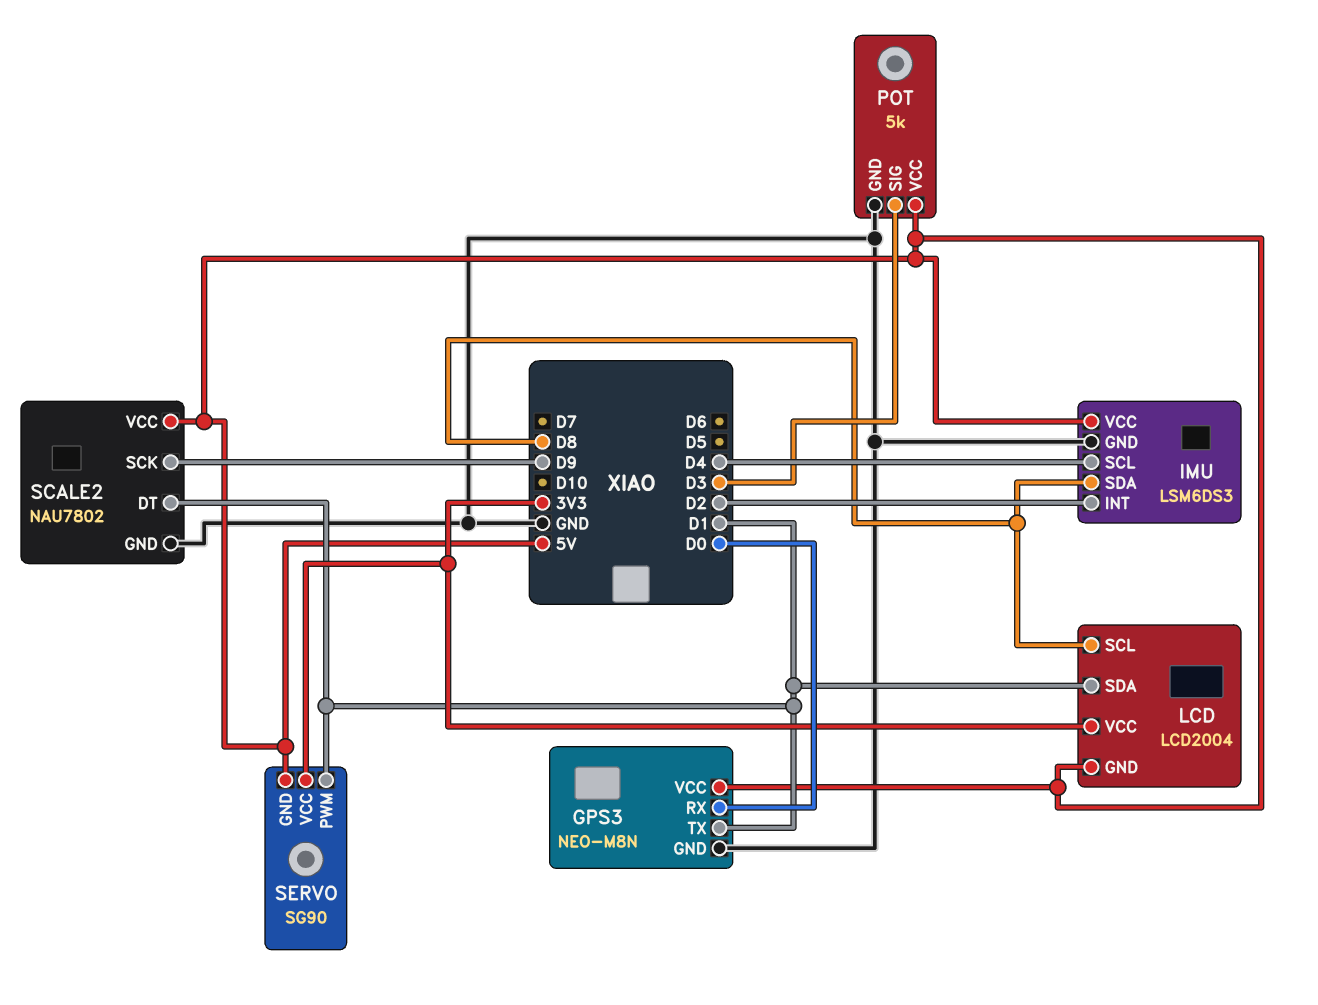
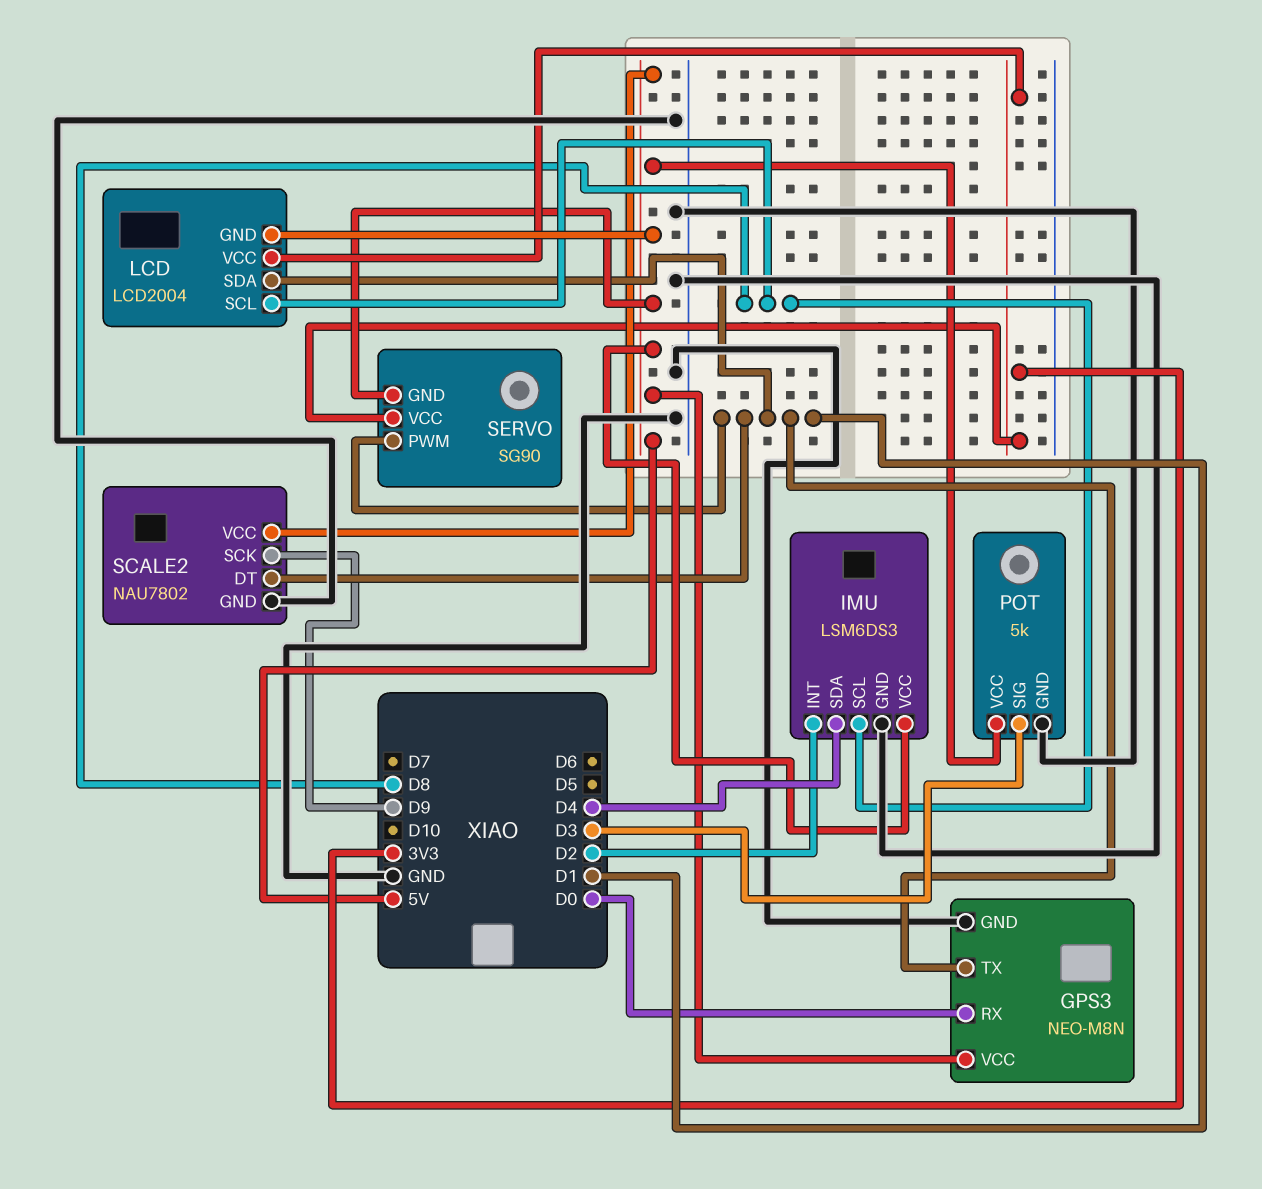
IMU pin SCL: D4 -> D8
IMU pin SDA: D8 -> D4

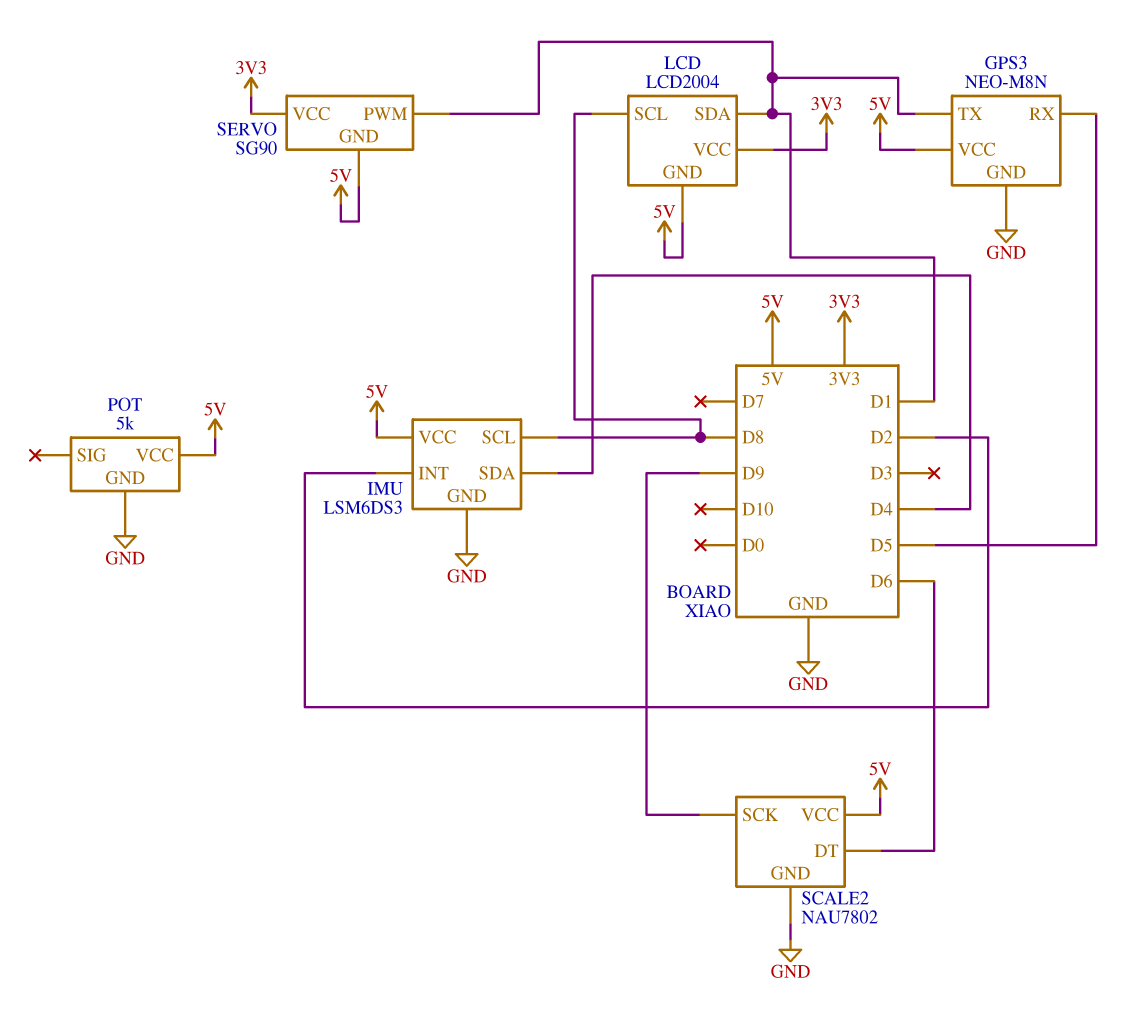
GPS3 pin RX: D0 -> D5
POT pin SIG: D3 -> none
SCALE2 pin DT: D1 -> D6

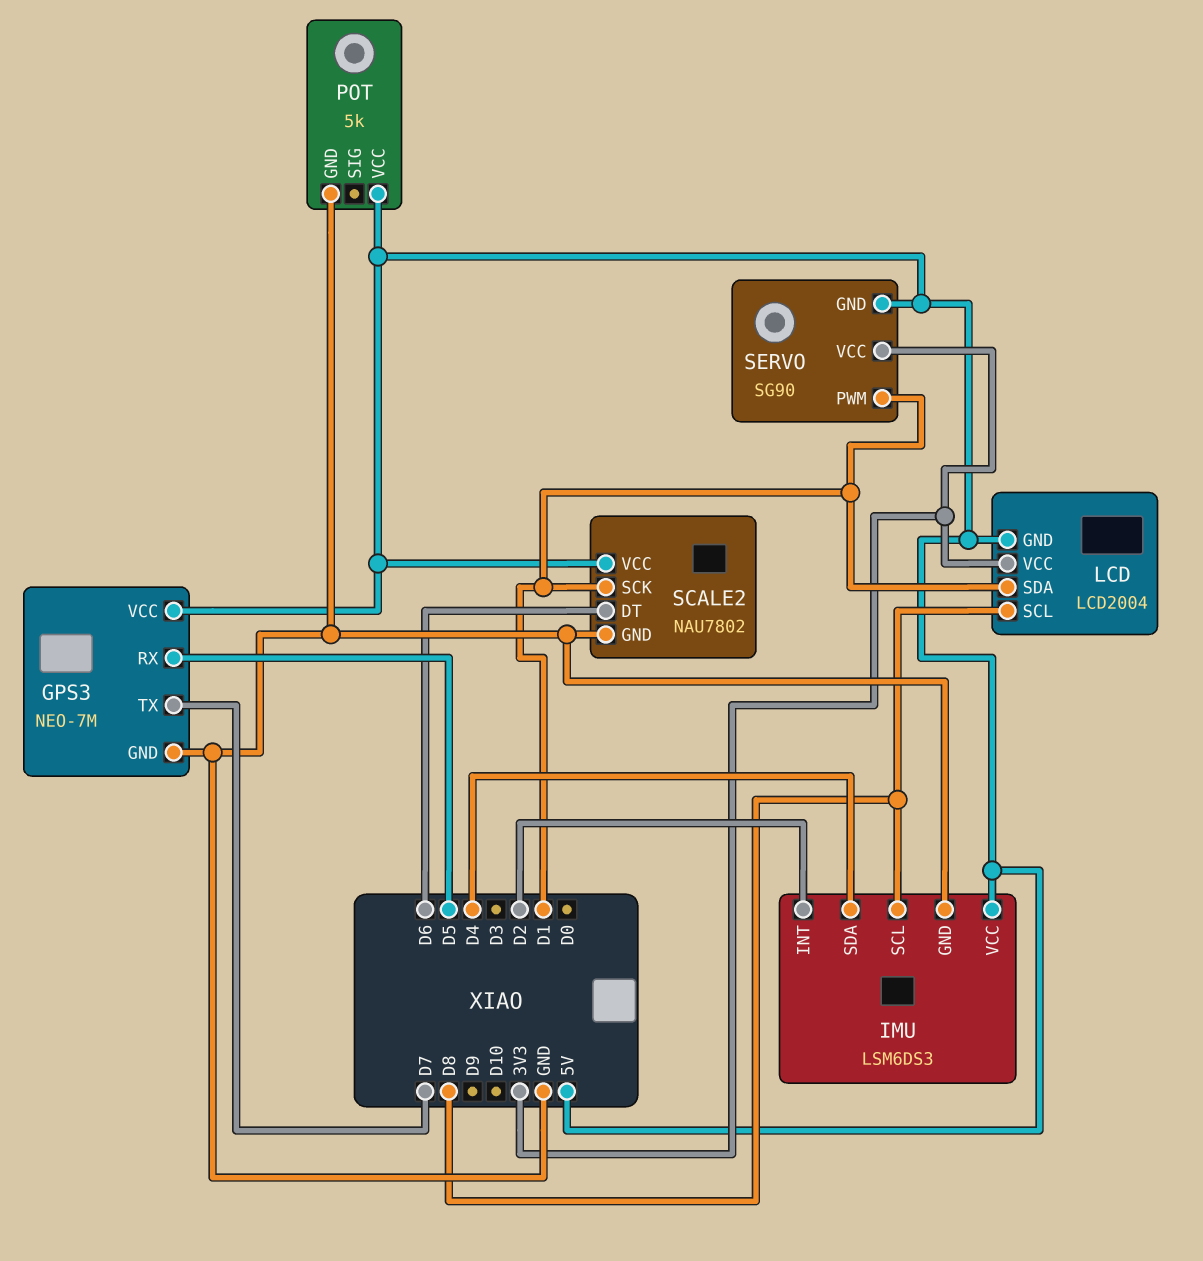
GPS3: NEO-M8N -> NEO-7M
GPS3 pin TX: D1 -> D7
SCALE2 pin SCK: D9 -> D1

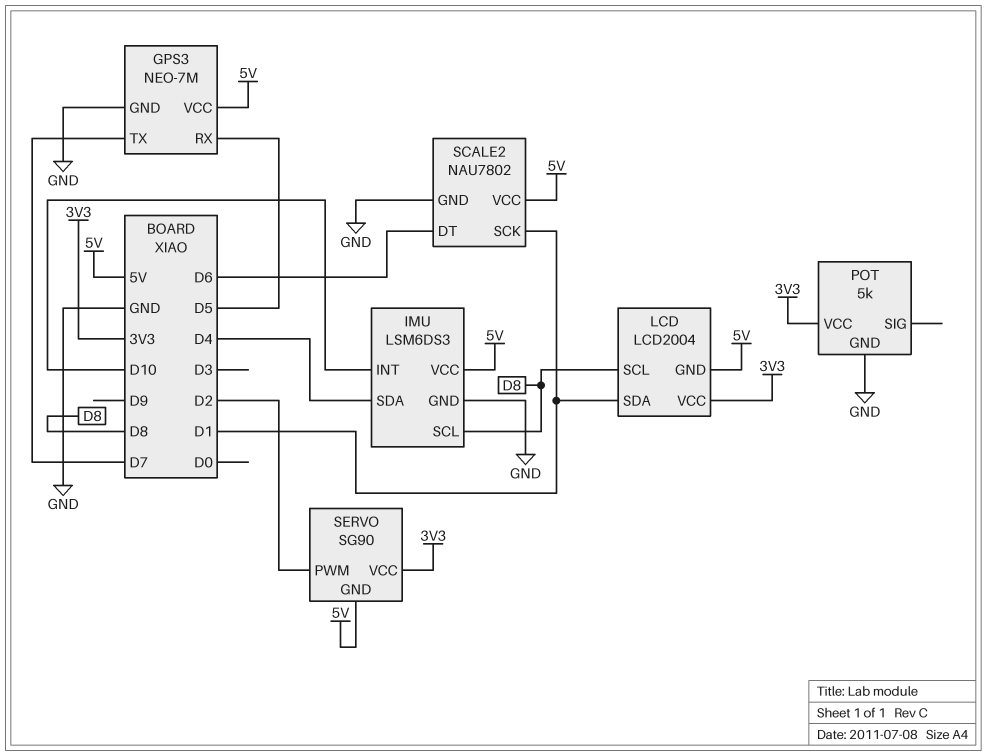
IMU pin INT: D2 -> D10
POT pin VCC: 5V -> 3V3
SERVO pin PWM: D1 -> D2

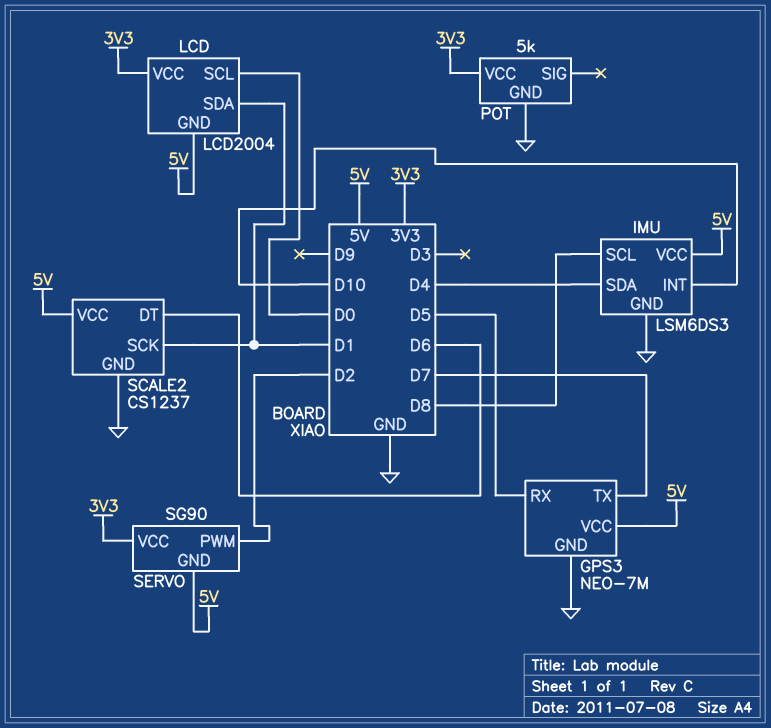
LCD pin SCL: D8 -> D0
SCALE2: NAU7802 -> CS1237

